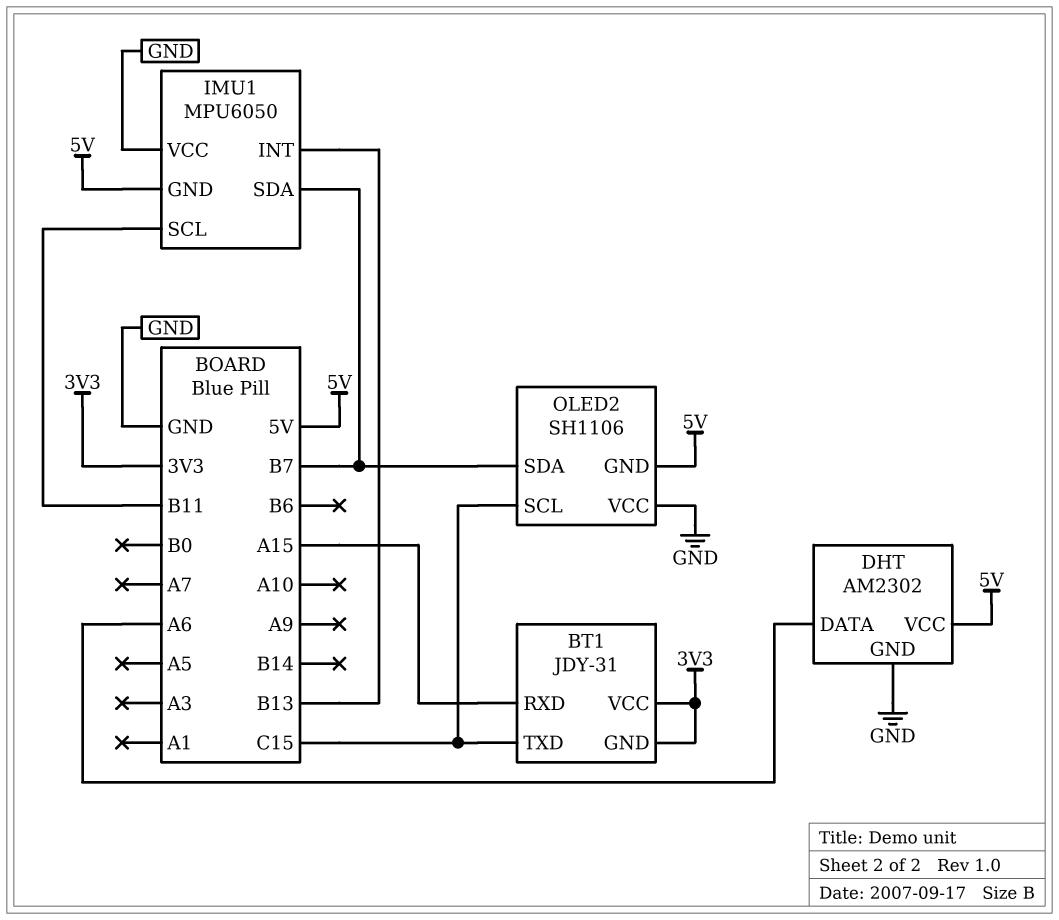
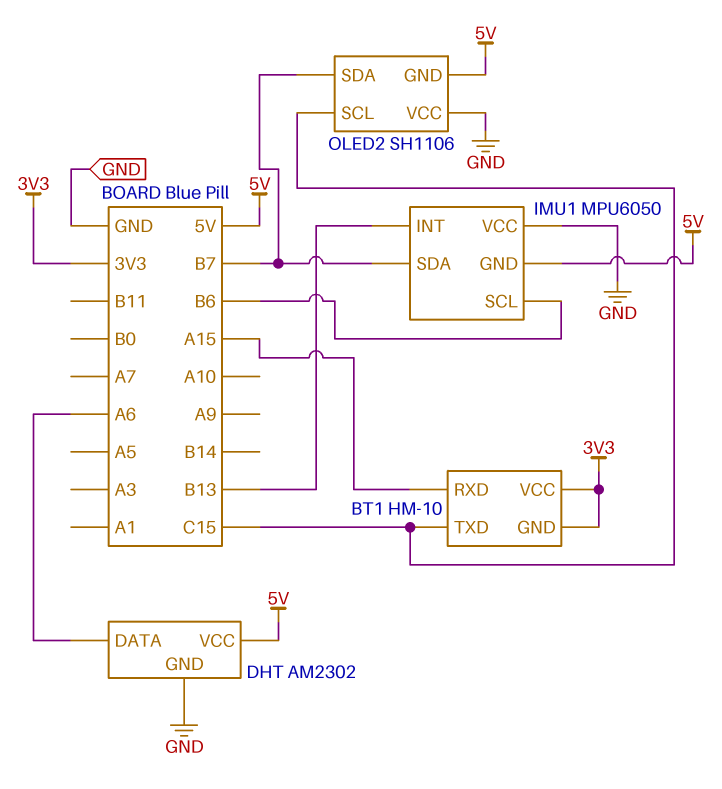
BT1: JDY-31 -> HM-10
IMU1 pin SCL: B11 -> B6

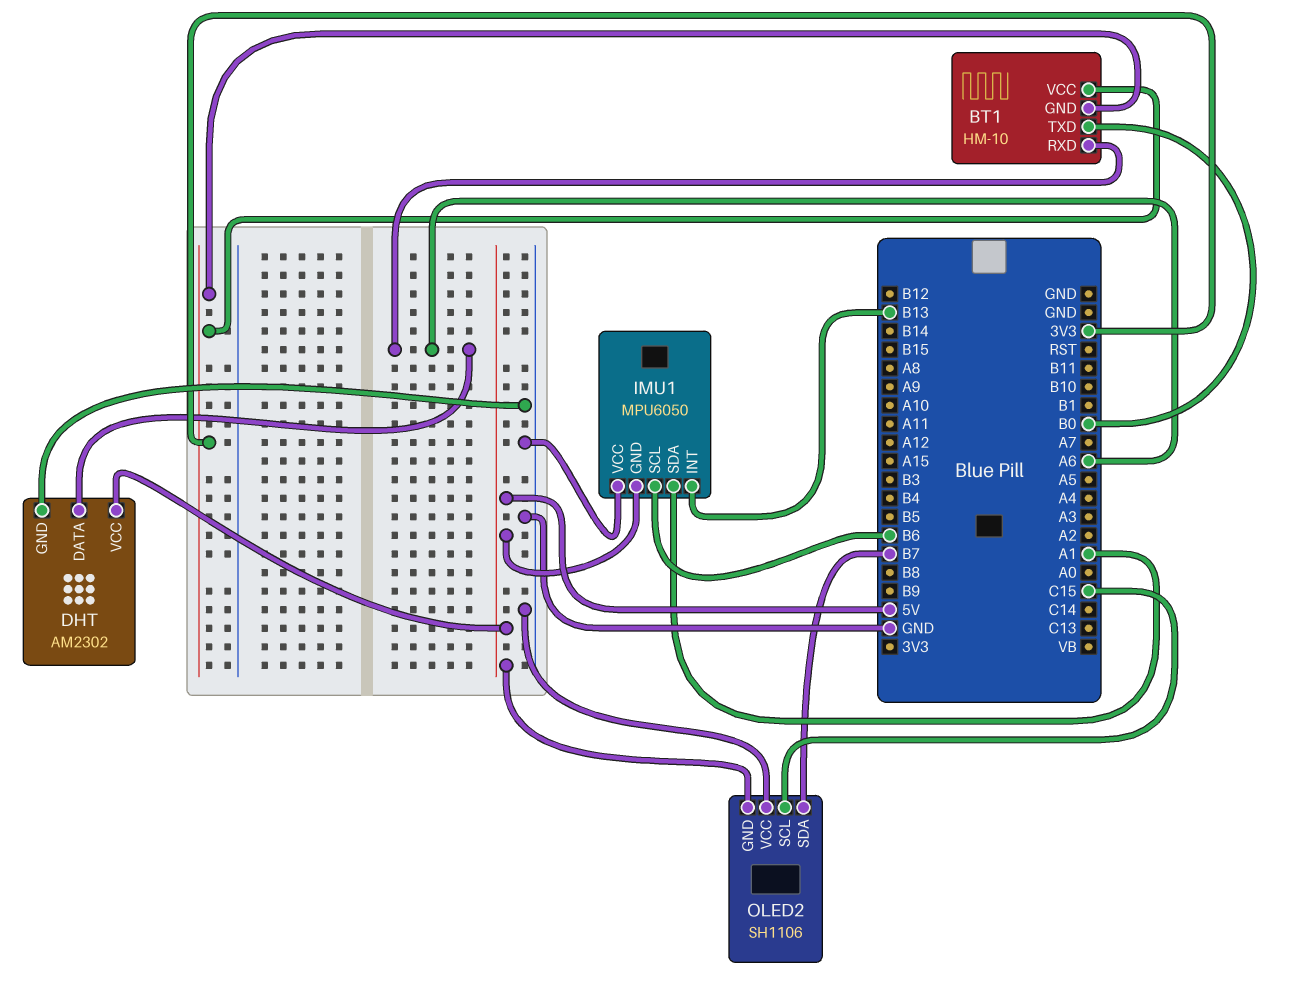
BT1 pin RXD: A15 -> A6
BT1 pin TXD: C15 -> B0
IMU1 pin SDA: B7 -> A1

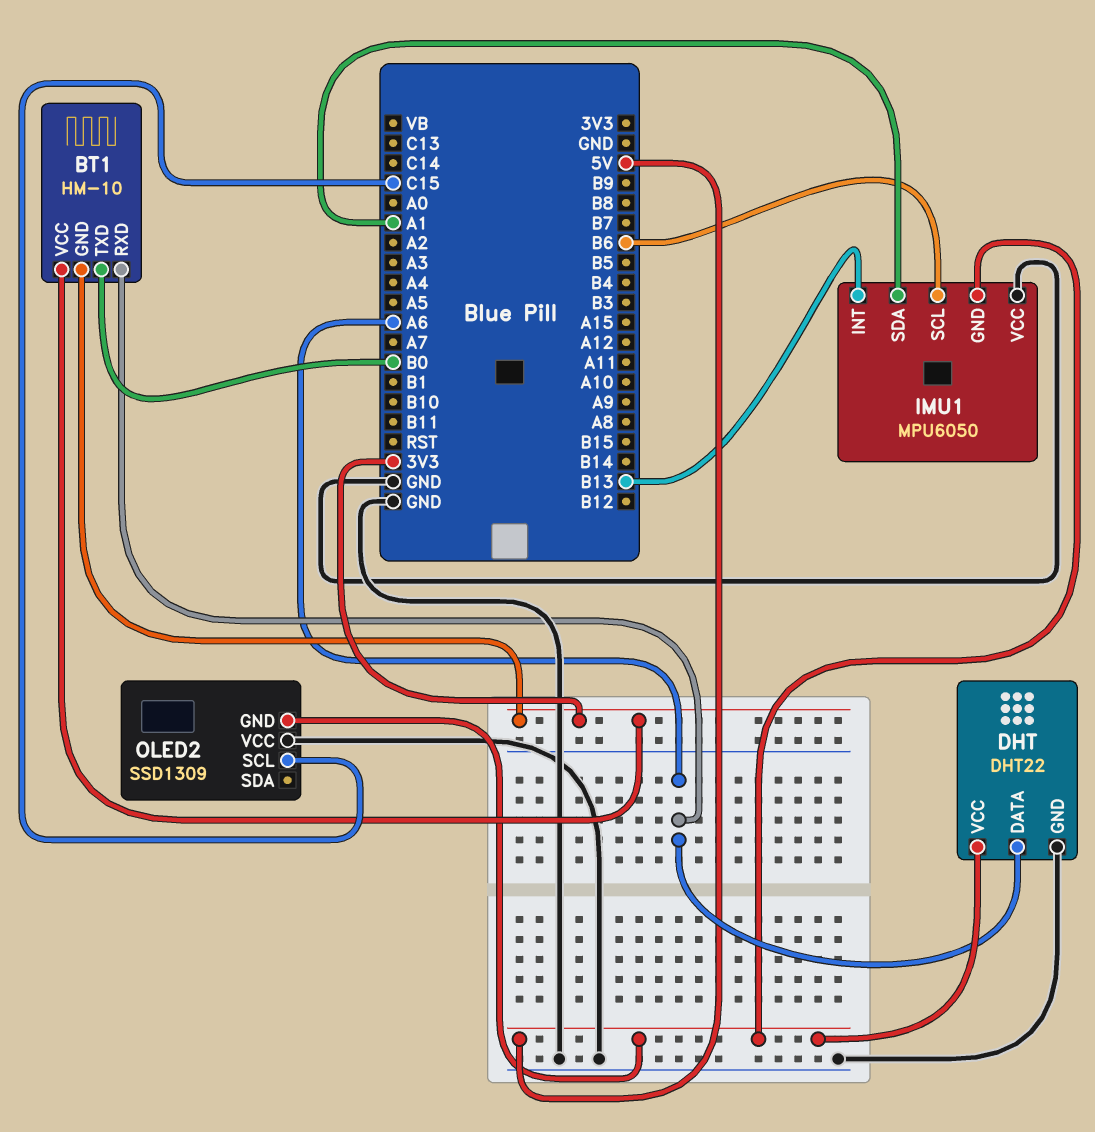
DHT: AM2302 -> DHT22
OLED2: SH1106 -> SSD1309
OLED2 pin SDA: B7 -> none

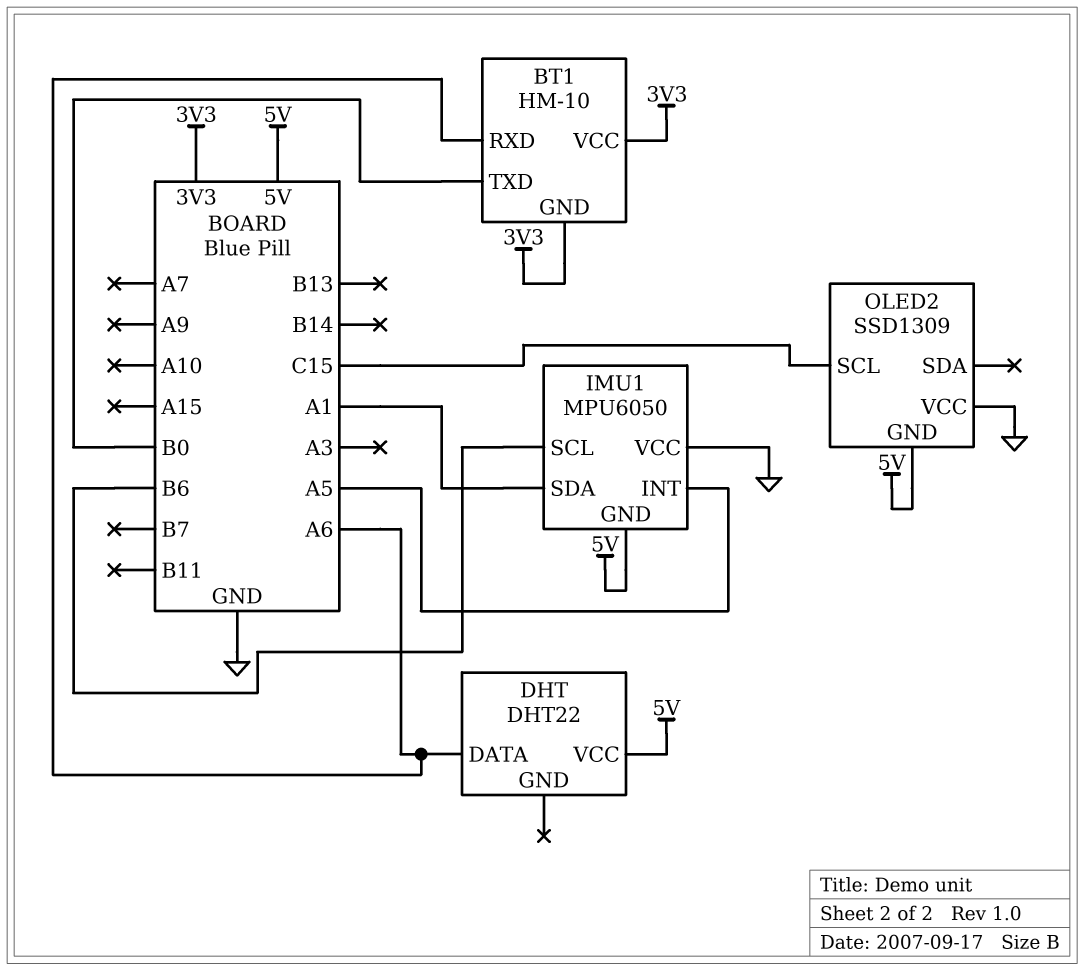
DHT pin GND: GND -> none
IMU1 pin INT: B13 -> A5

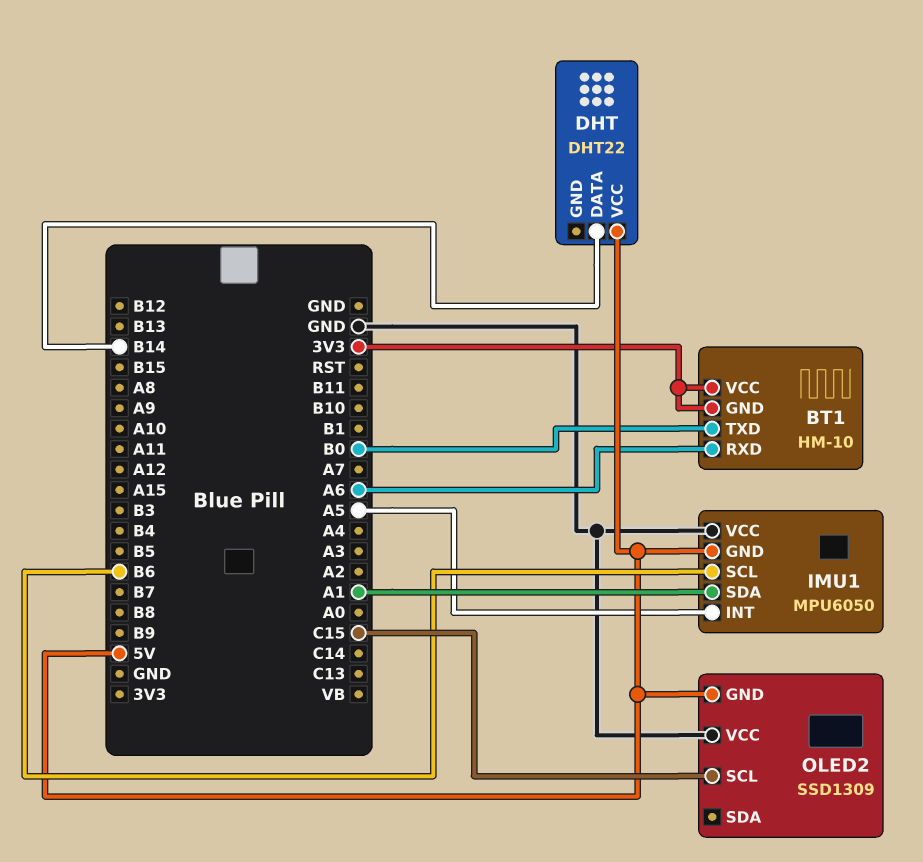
DHT pin DATA: A6 -> B14

